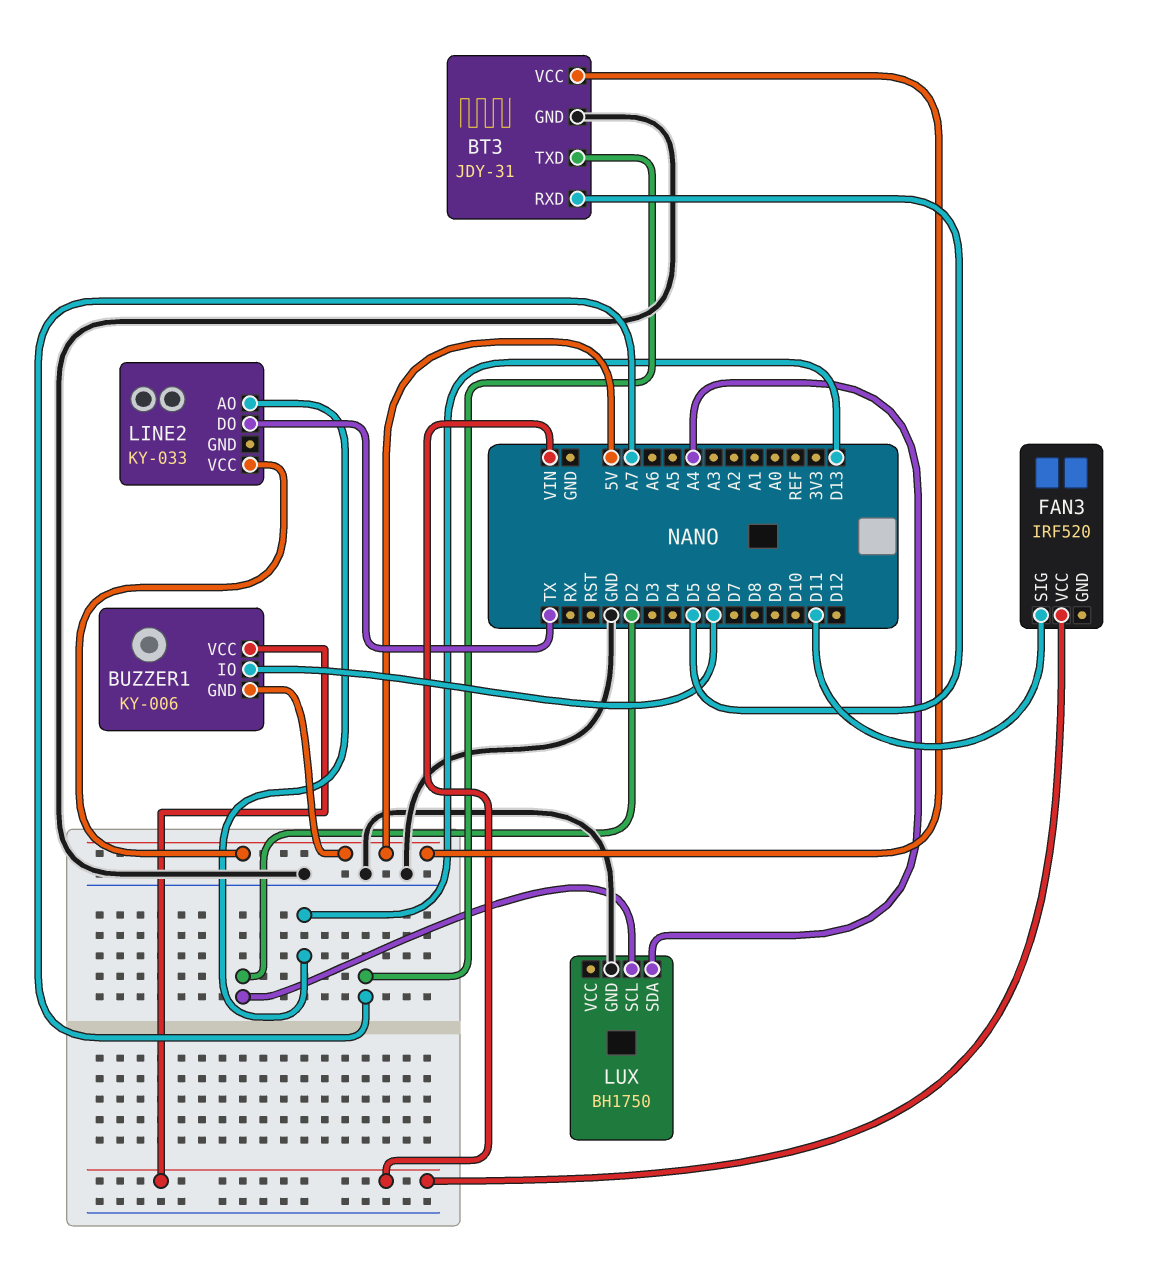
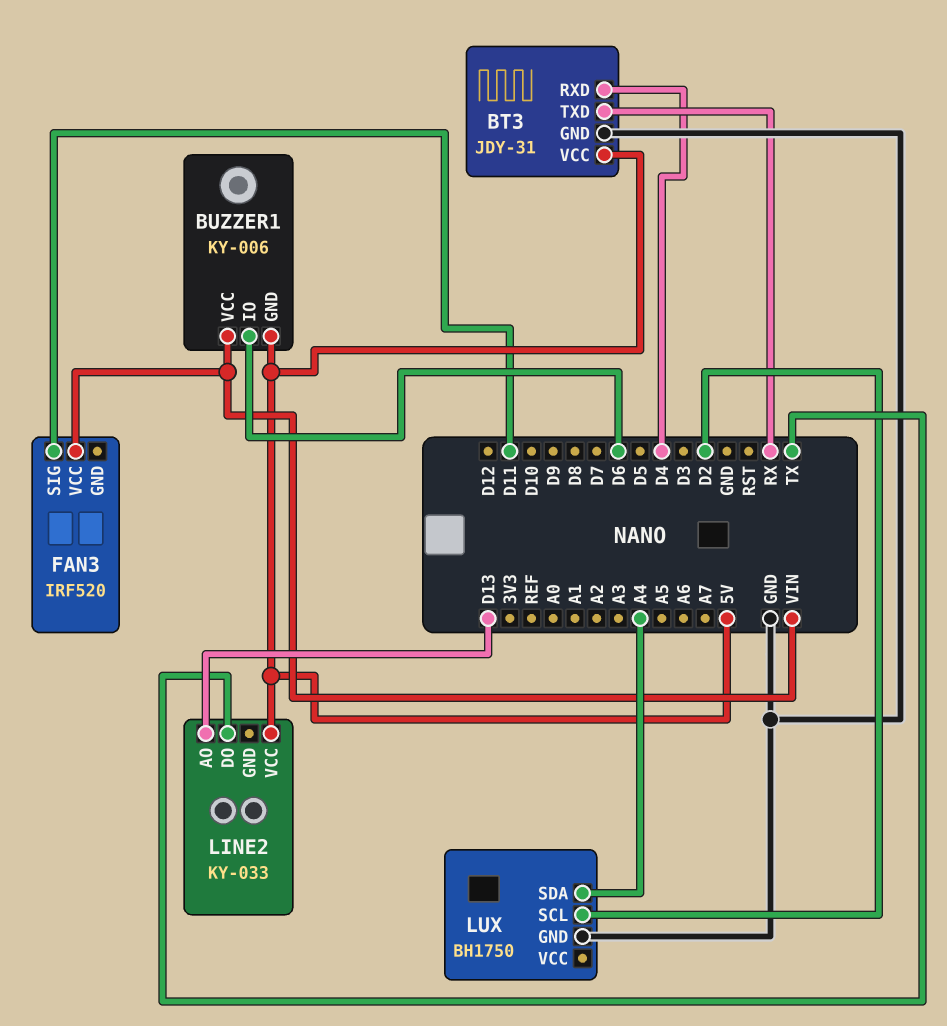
BT3 pin RXD: D5 -> D4
BT3 pin TXD: A7 -> RX

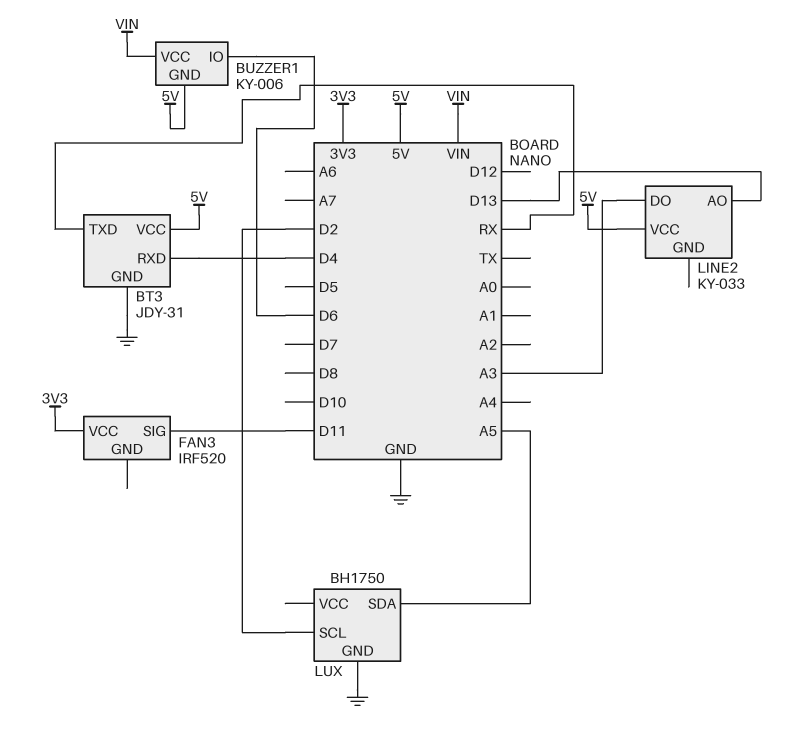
FAN3 pin VCC: VIN -> 3V3
LINE2 pin DO: TX -> A3
LUX pin SDA: A4 -> A5

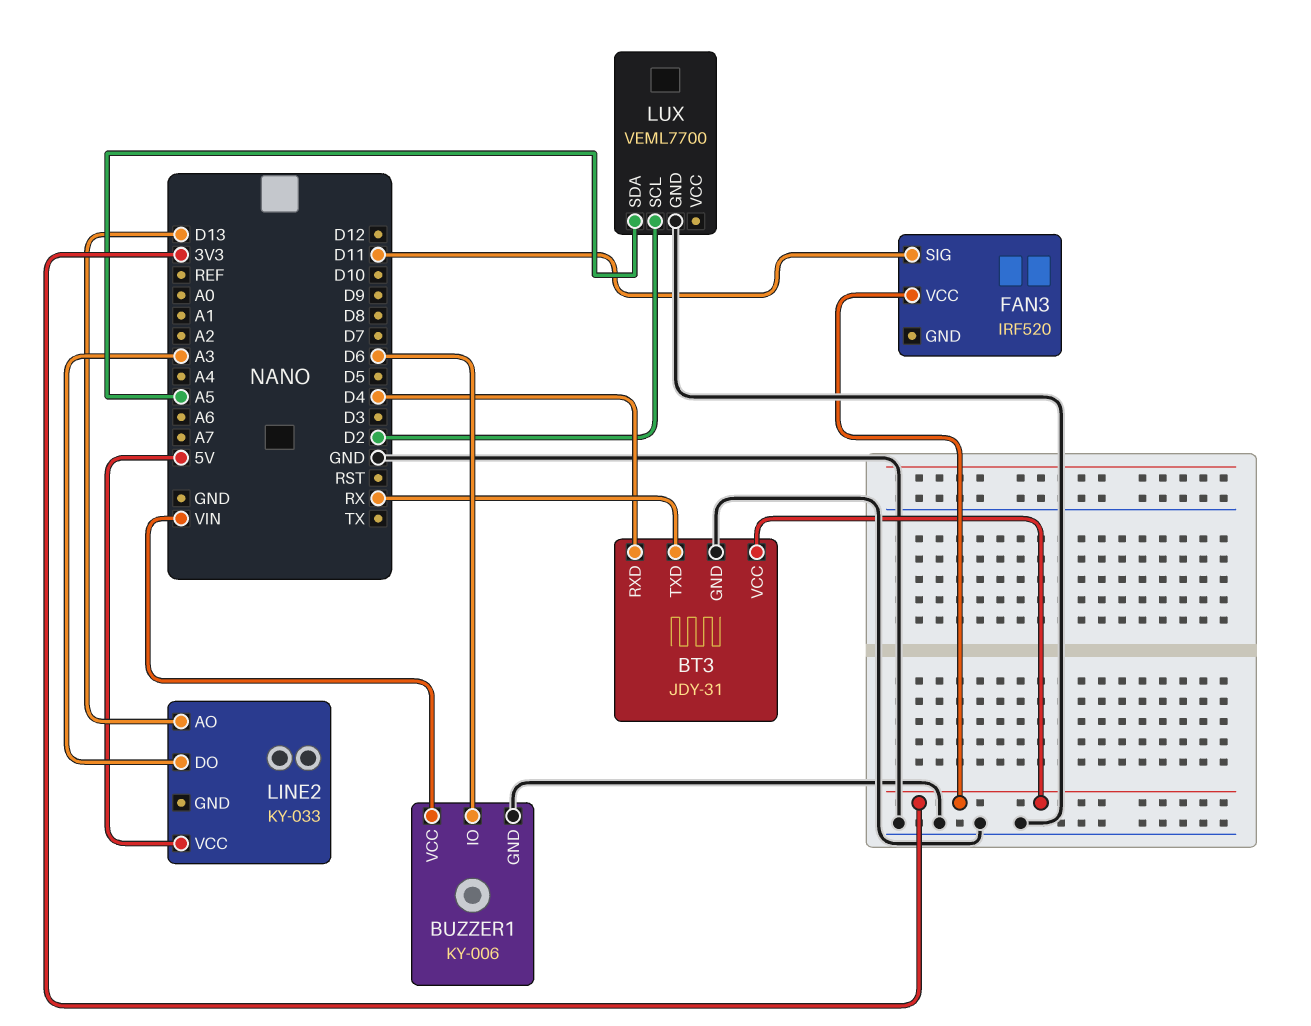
BT3 pin VCC: 5V -> 3V3
BUZZER1 pin GND: 5V -> GND
LUX: BH1750 -> VEML7700

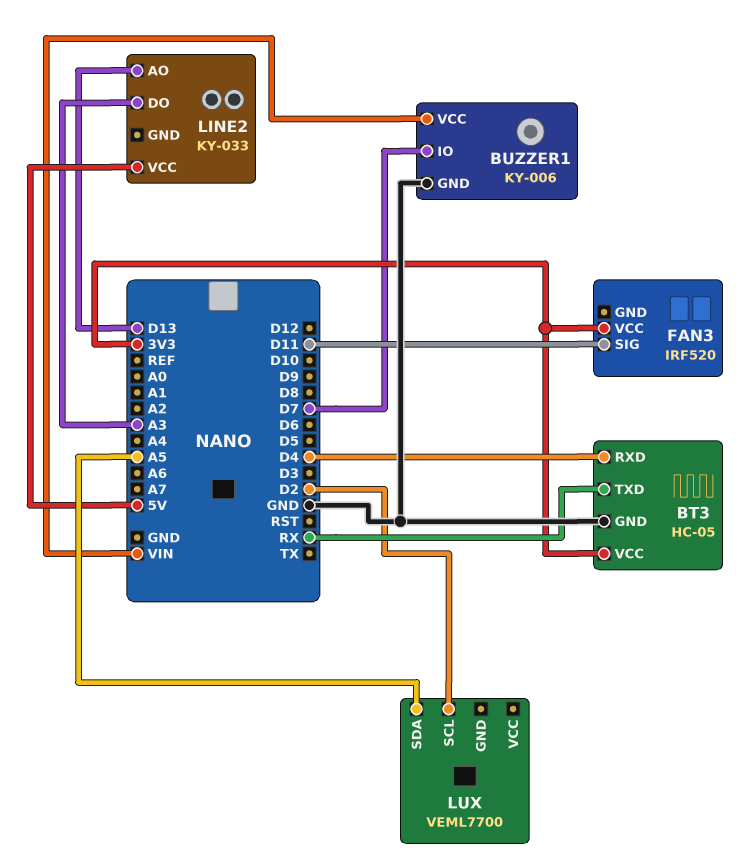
BT3: JDY-31 -> HC-05
BUZZER1 pin IO: D6 -> D7
LUX pin GND: GND -> none

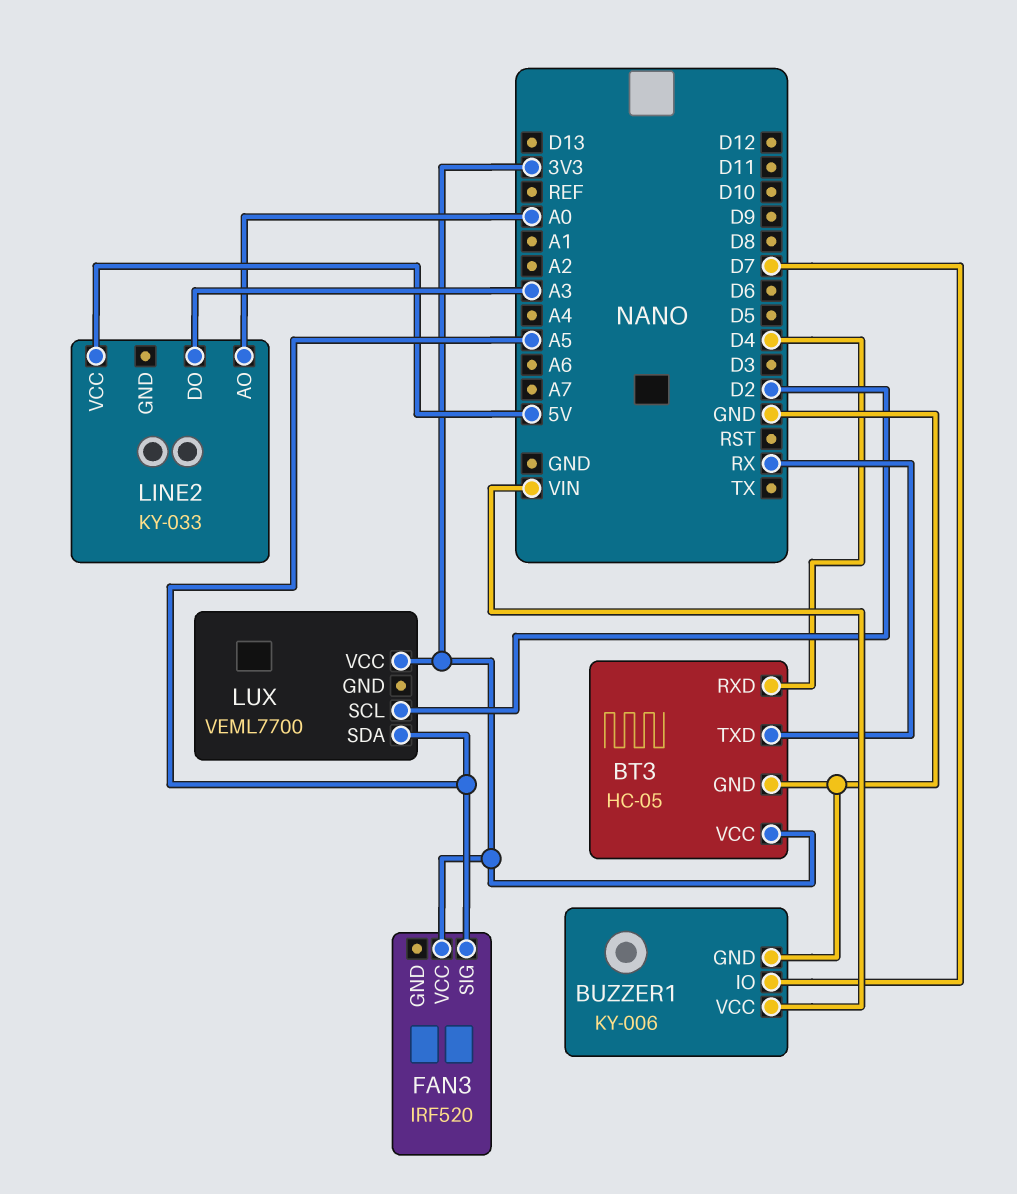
FAN3 pin SIG: D11 -> A5
LINE2 pin AO: D13 -> A0
LUX pin VCC: none -> 3V3

